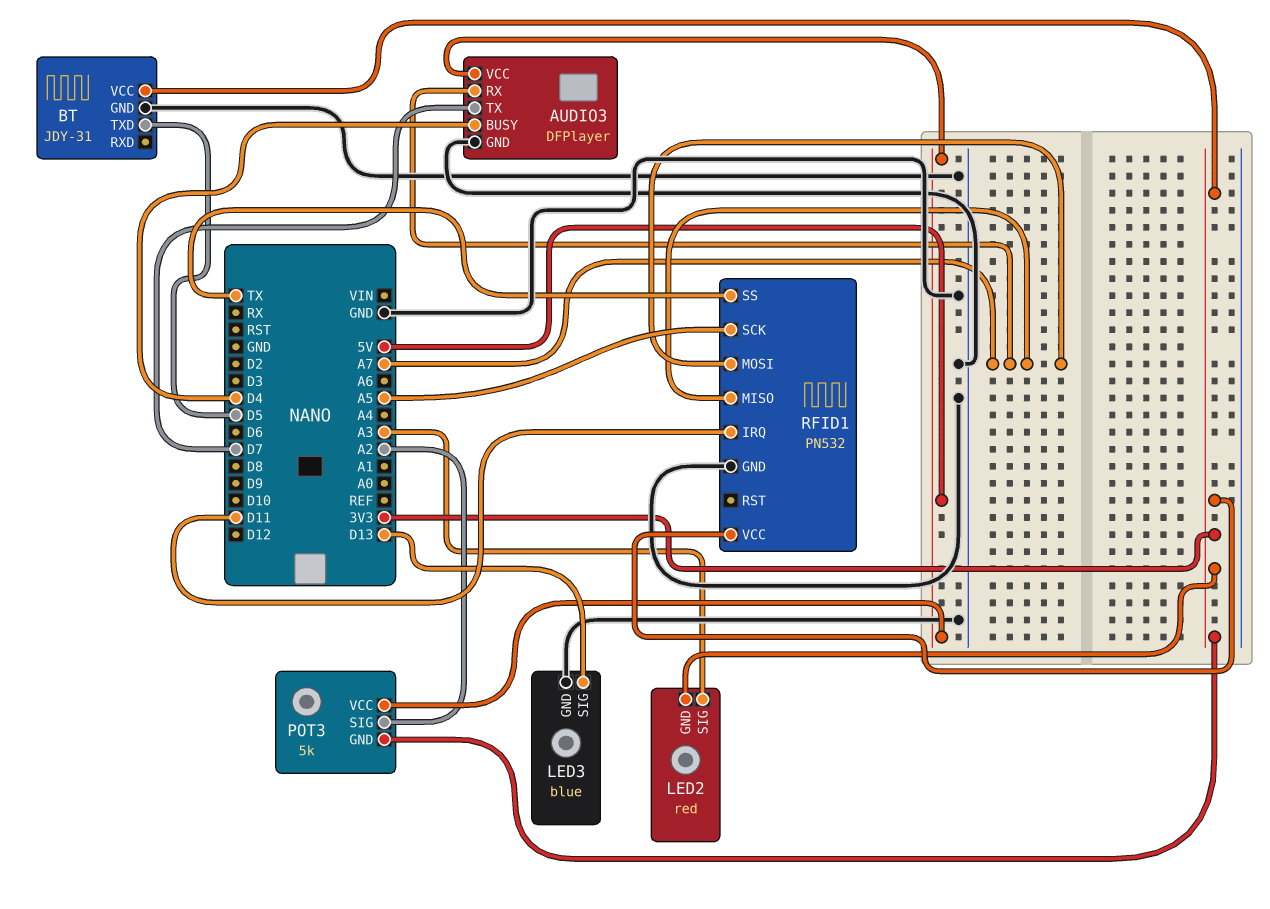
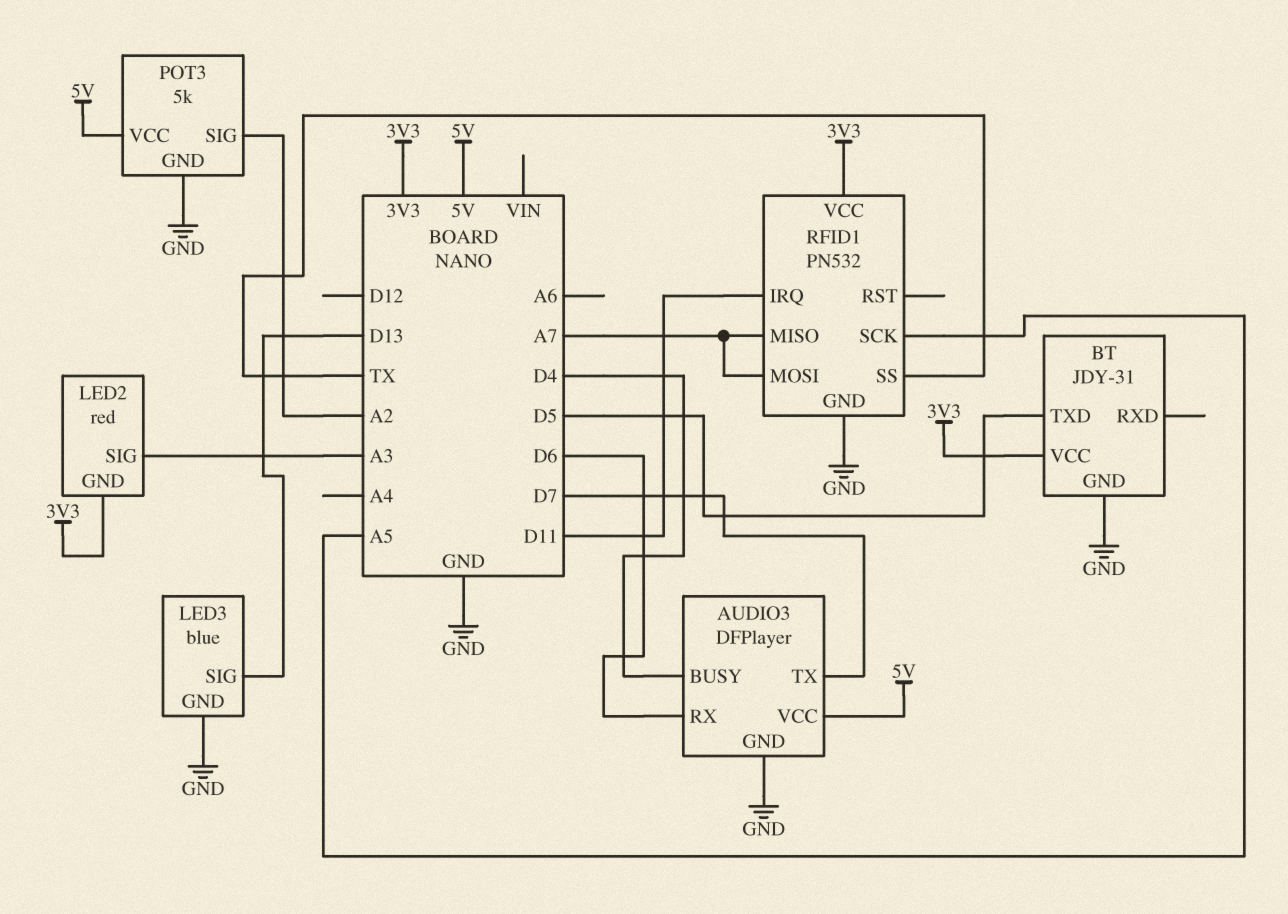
AUDIO3 pin RX: A7 -> D6
POT3 pin GND: 3V3 -> GND

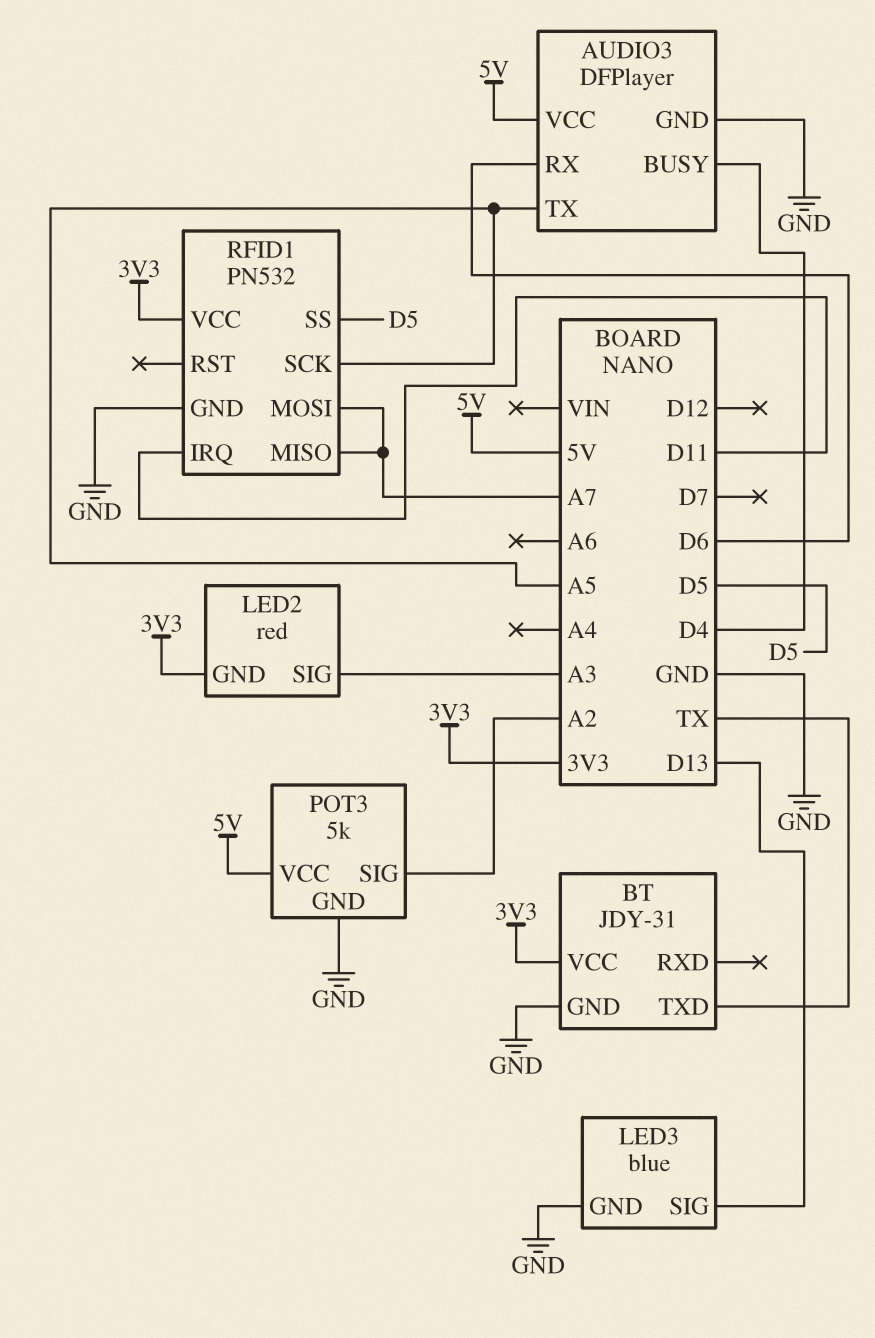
AUDIO3 pin TX: D7 -> A5
BT pin TXD: D5 -> TX
RFID1 pin SS: TX -> D5

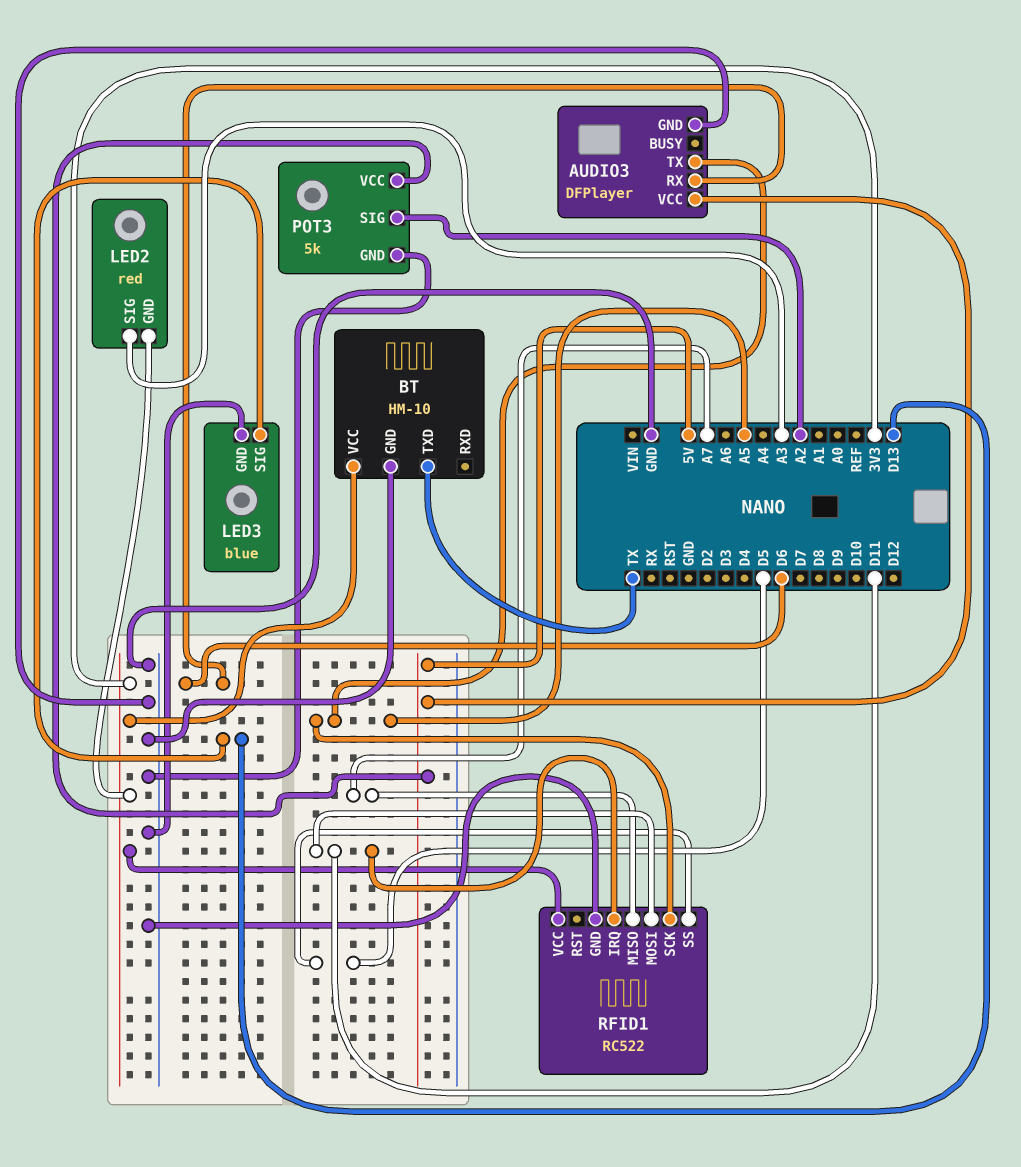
AUDIO3 pin BUSY: D4 -> none
BT: JDY-31 -> HM-10
RFID1: PN532 -> RC522
RFID1 pin MOSI: A7 -> D11

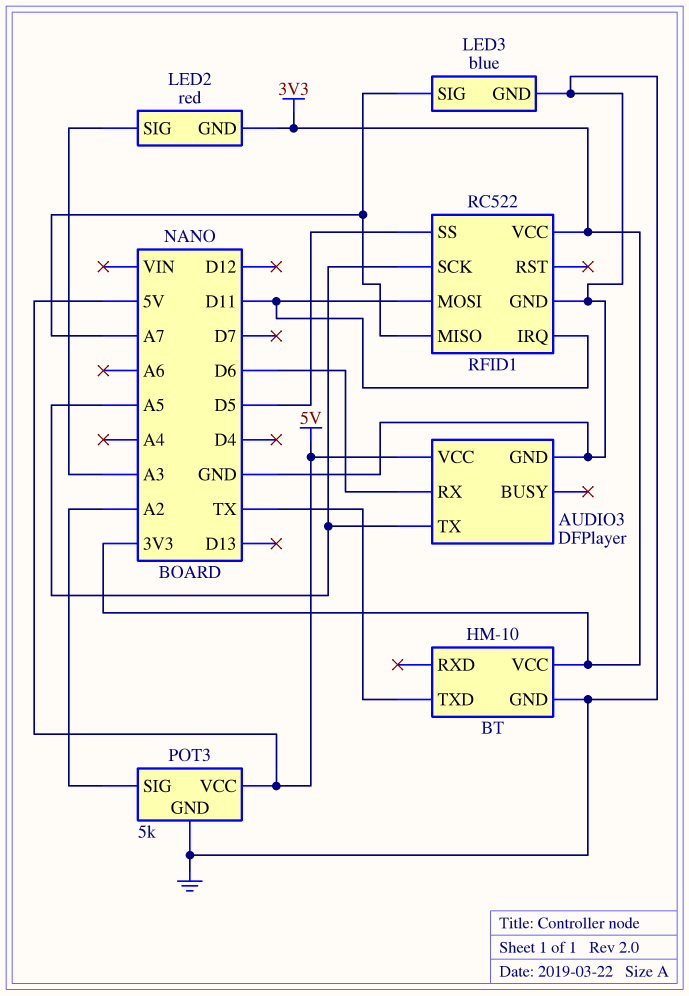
LED3 pin SIG: D13 -> A7

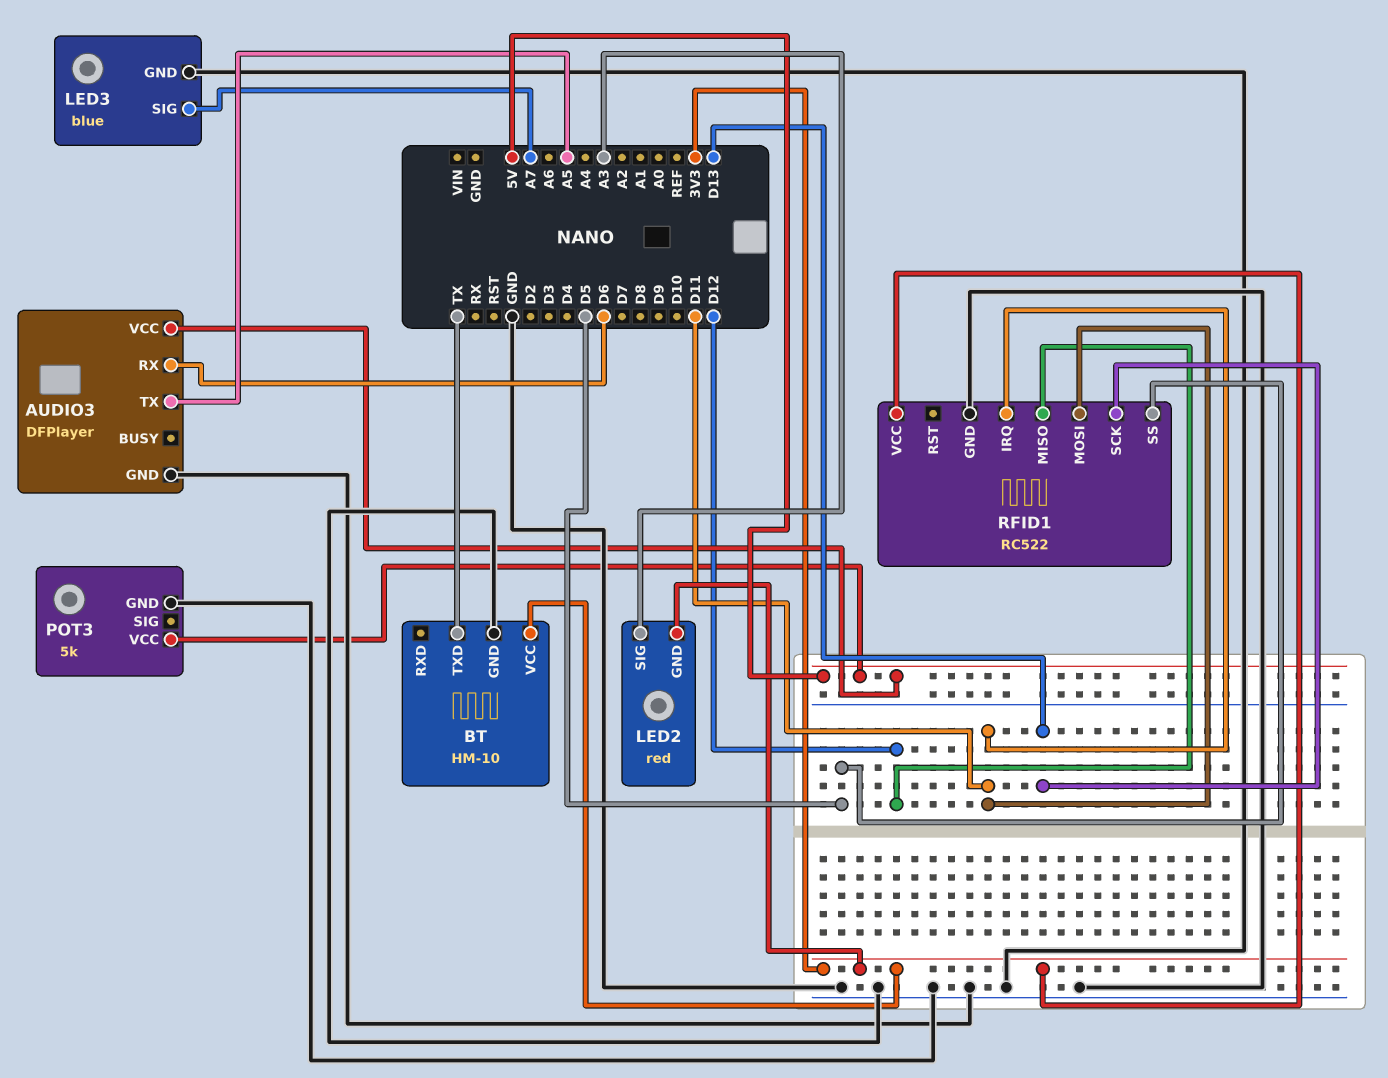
POT3 pin SIG: A2 -> none
RFID1 pin MISO: A7 -> D12
RFID1 pin SCK: A5 -> D13

